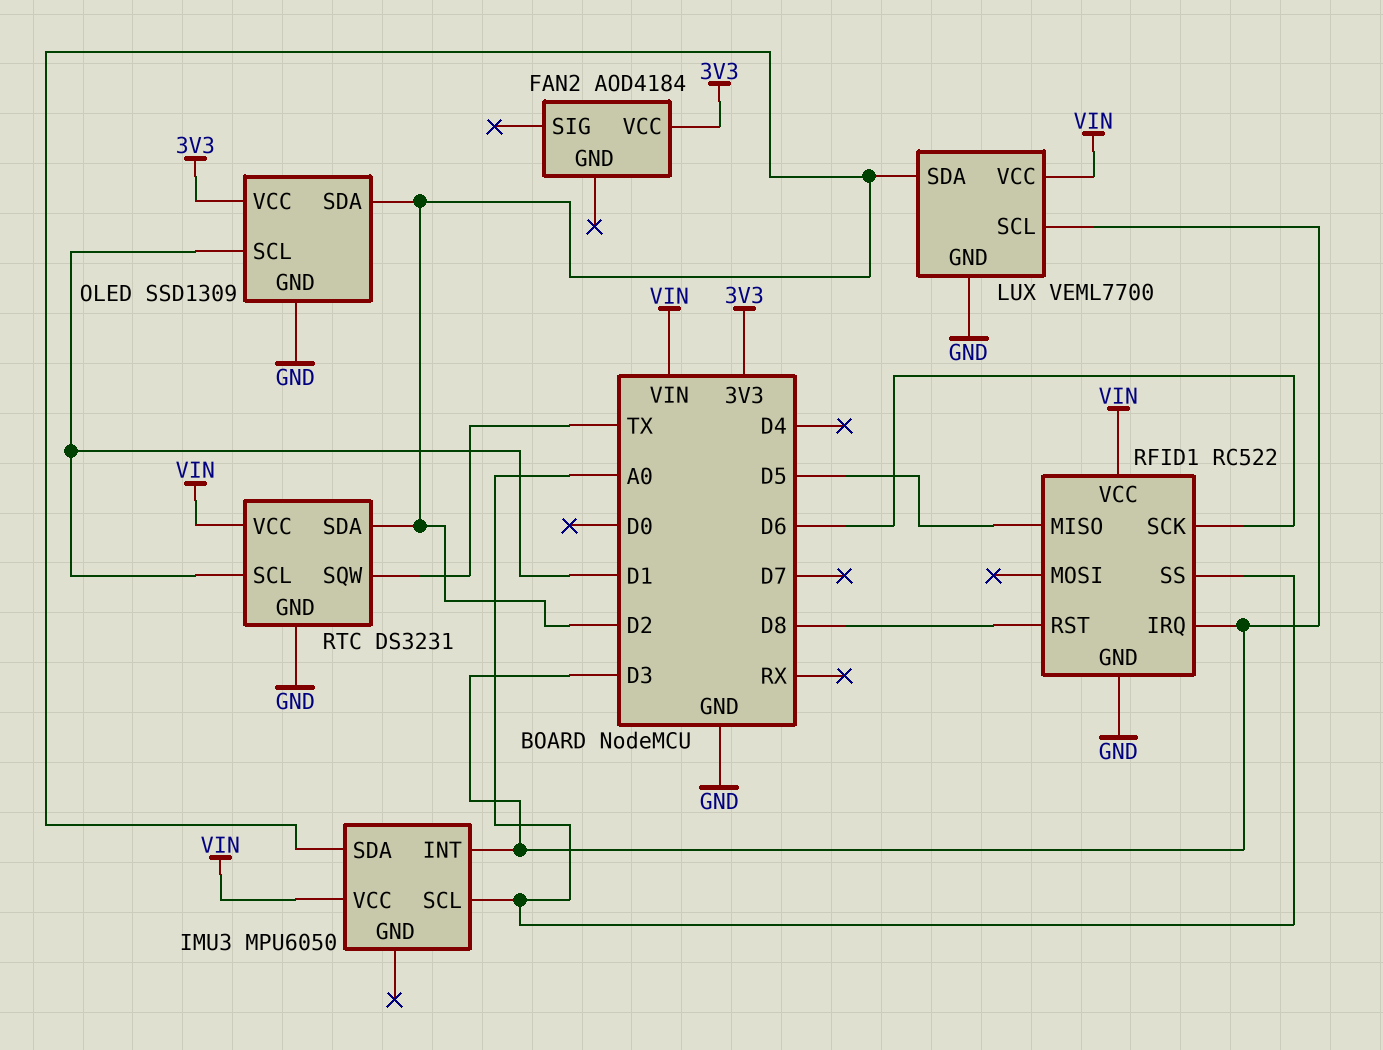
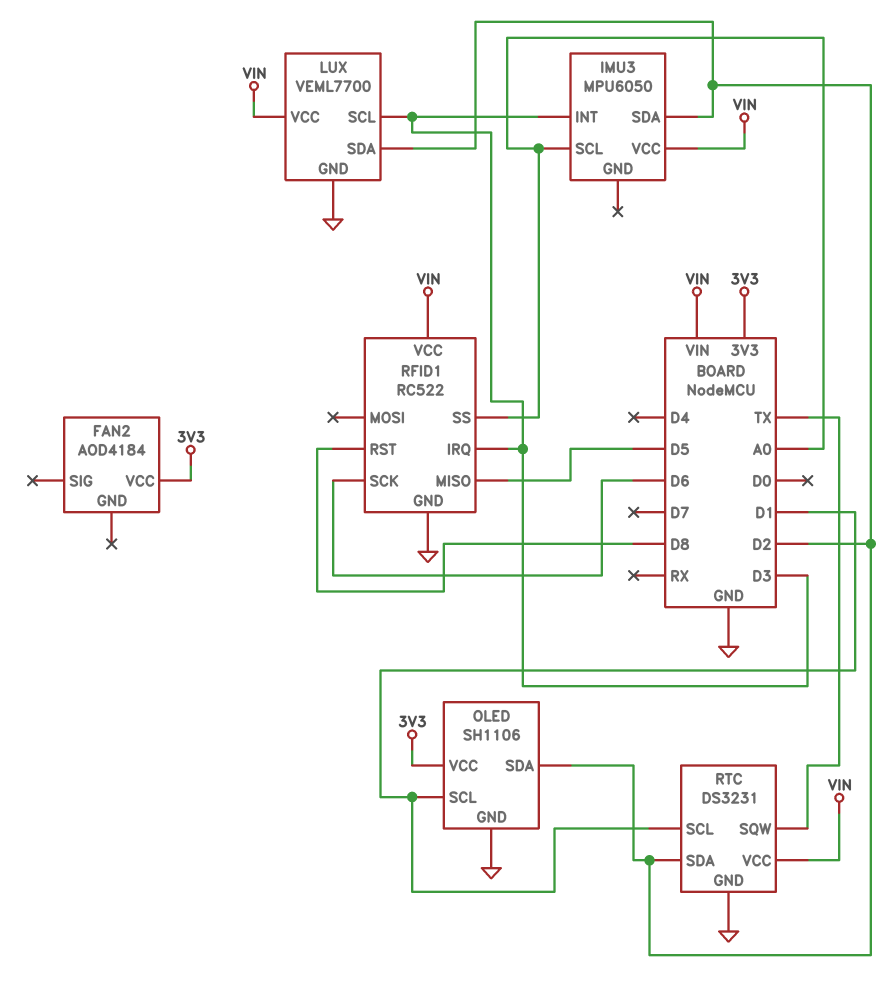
OLED: SSD1309 -> SH1106

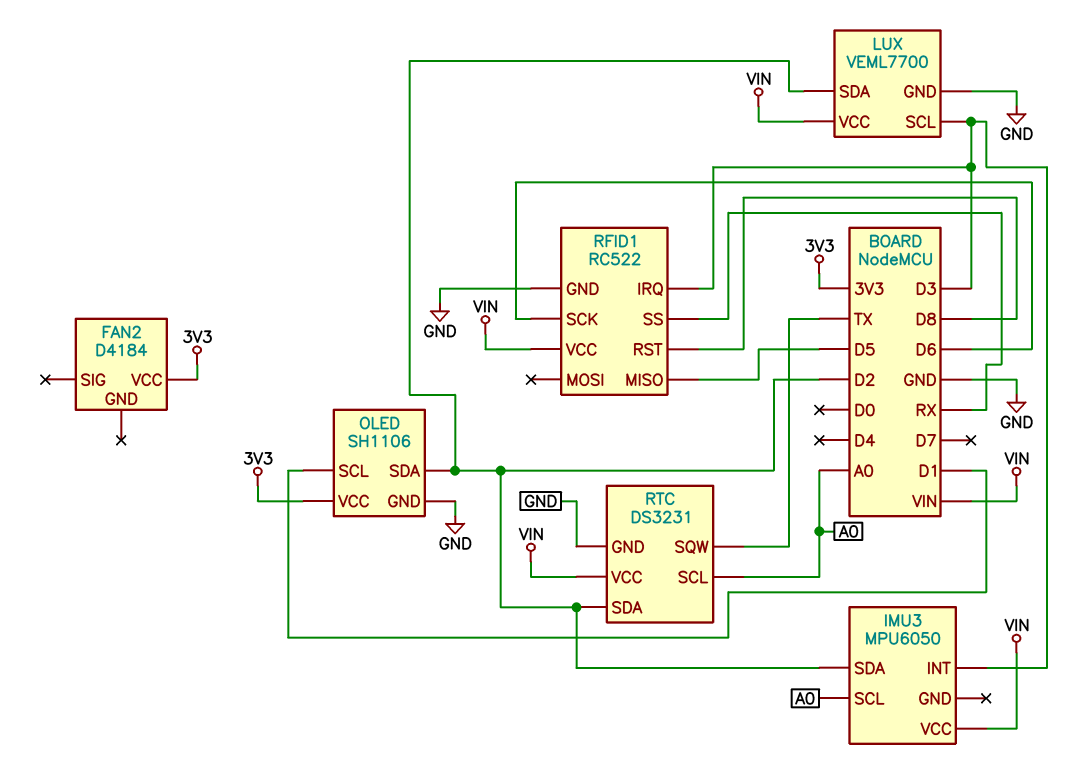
FAN2: AOD4184 -> D4184
RFID1 pin SS: A0 -> RX
RTC pin SCL: D1 -> A0

